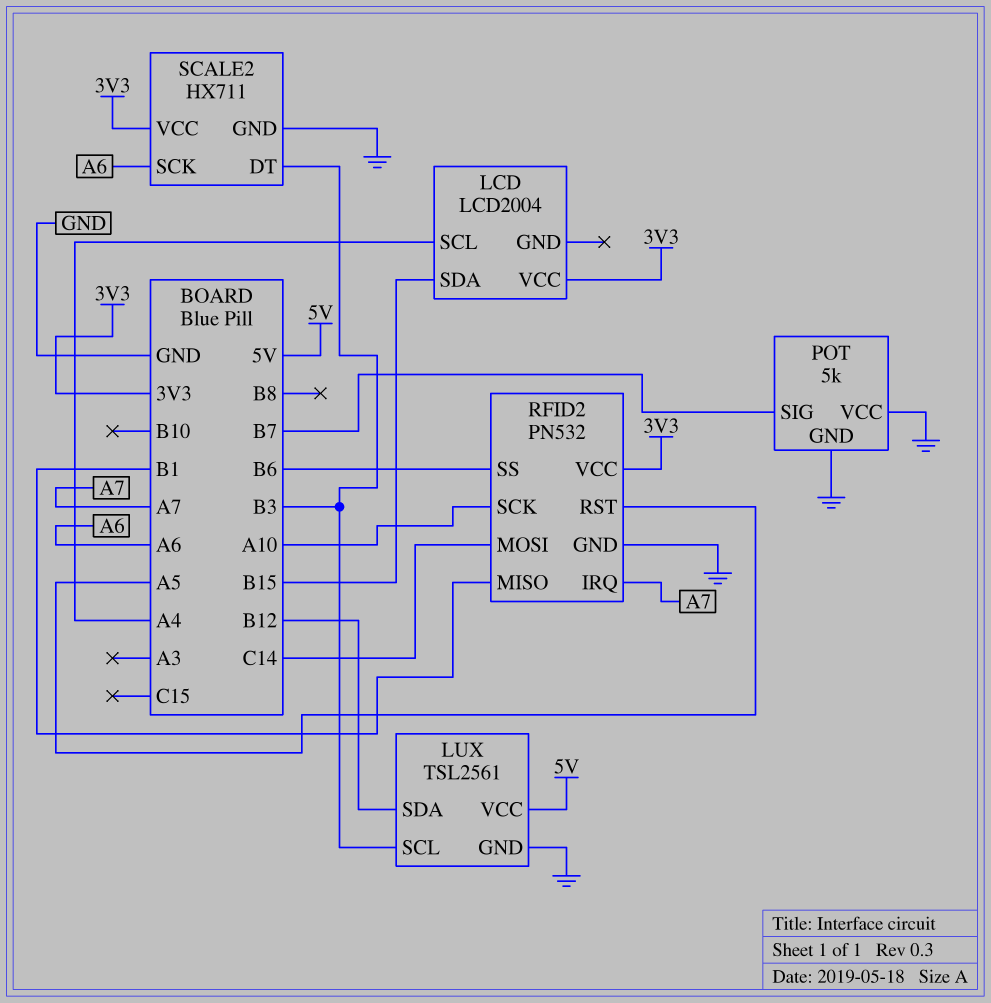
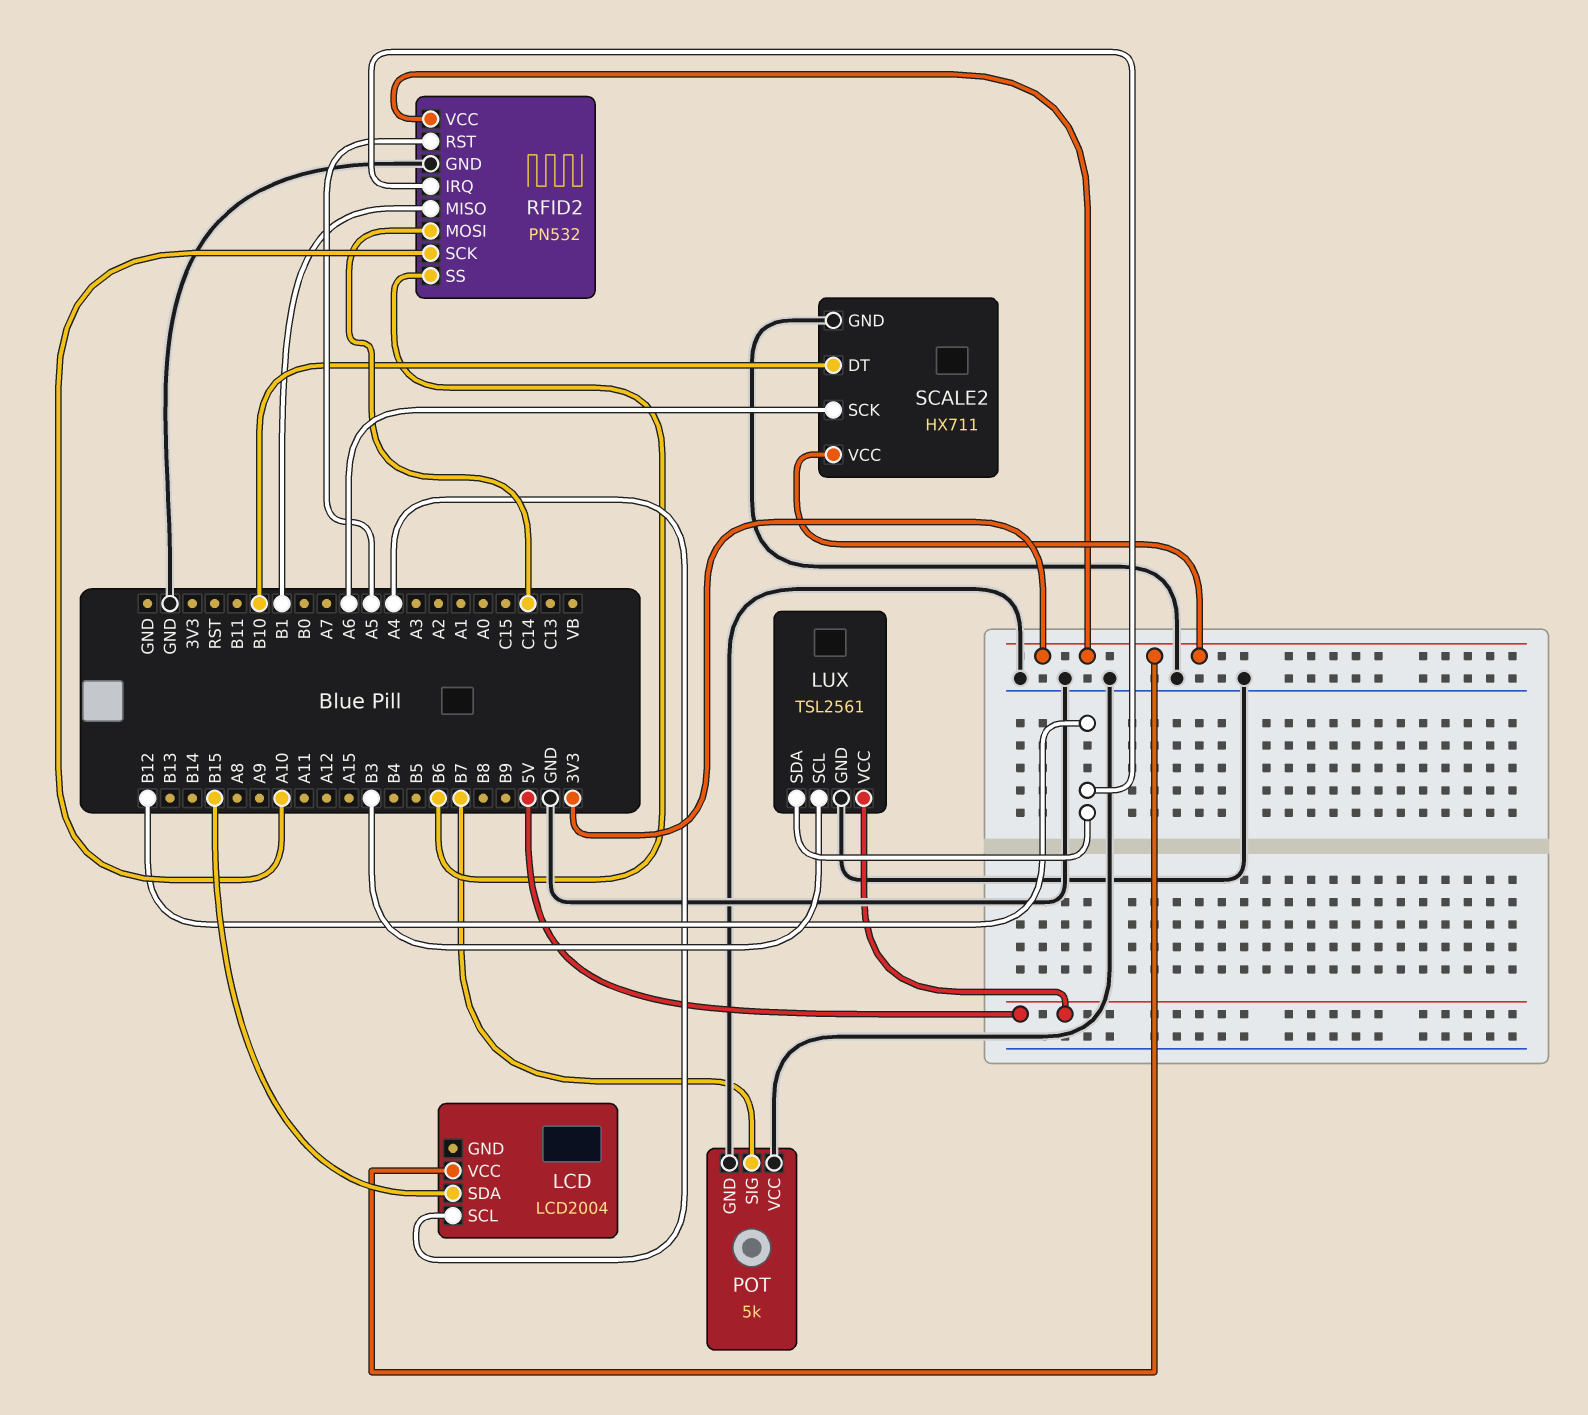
RFID2 pin IRQ: A7 -> B12
SCALE2 pin DT: B3 -> B10

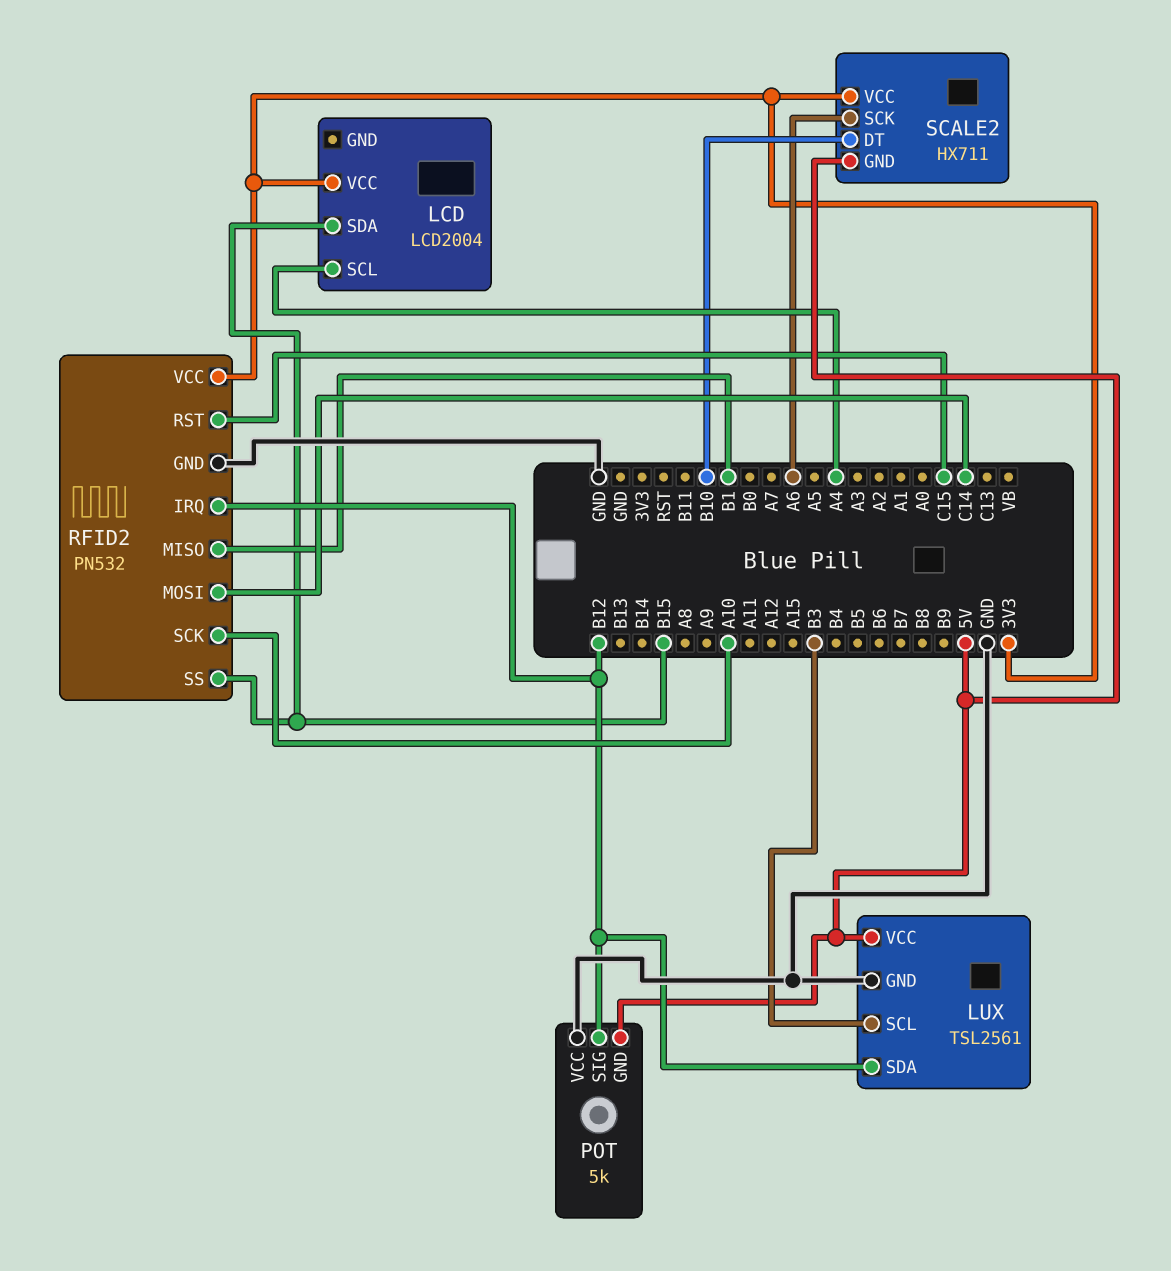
POT pin GND: GND -> 5V
POT pin SIG: B7 -> B12
RFID2 pin RST: A5 -> C15
RFID2 pin SS: B6 -> B15
SCALE2 pin GND: GND -> 5V

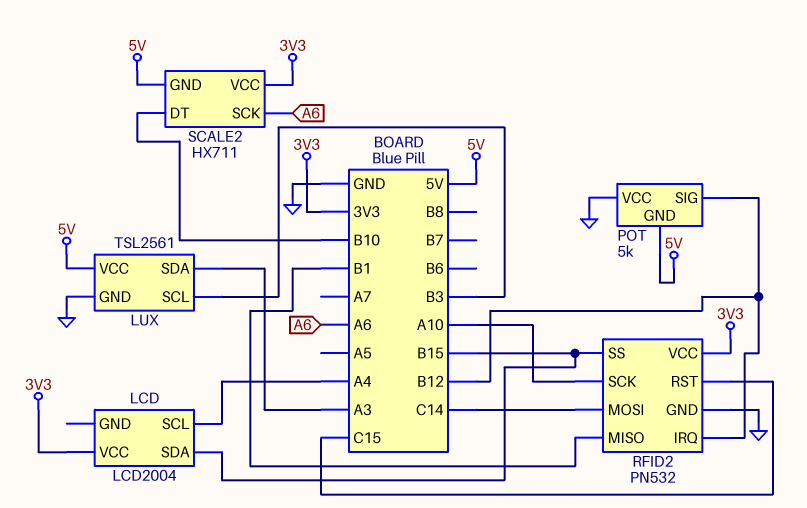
LUX pin SDA: B12 -> A3

